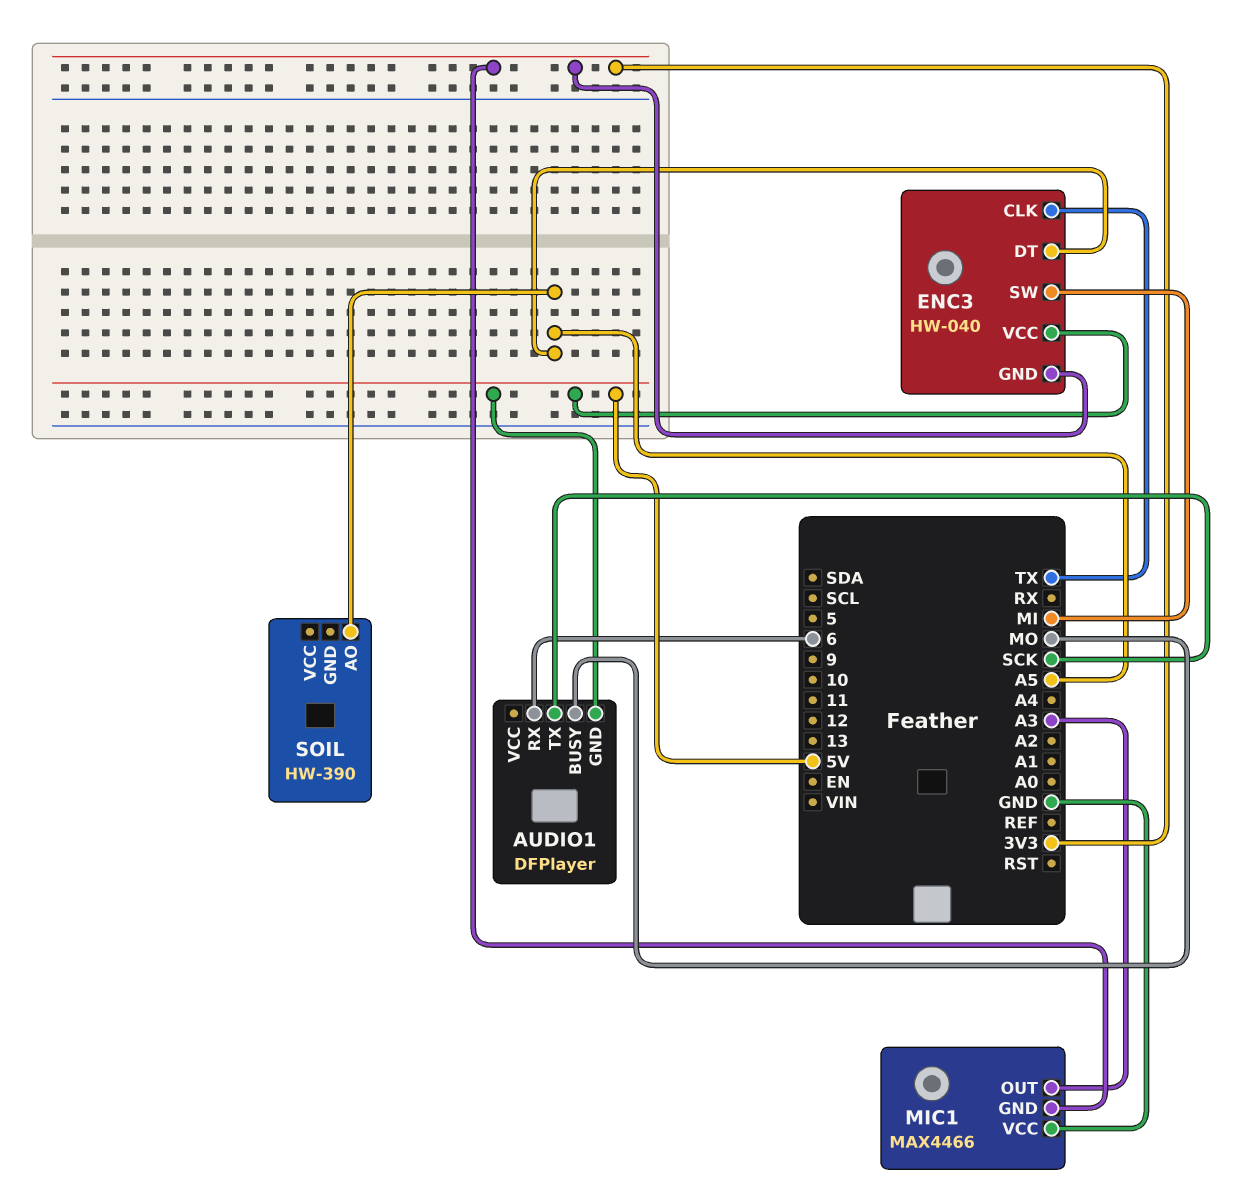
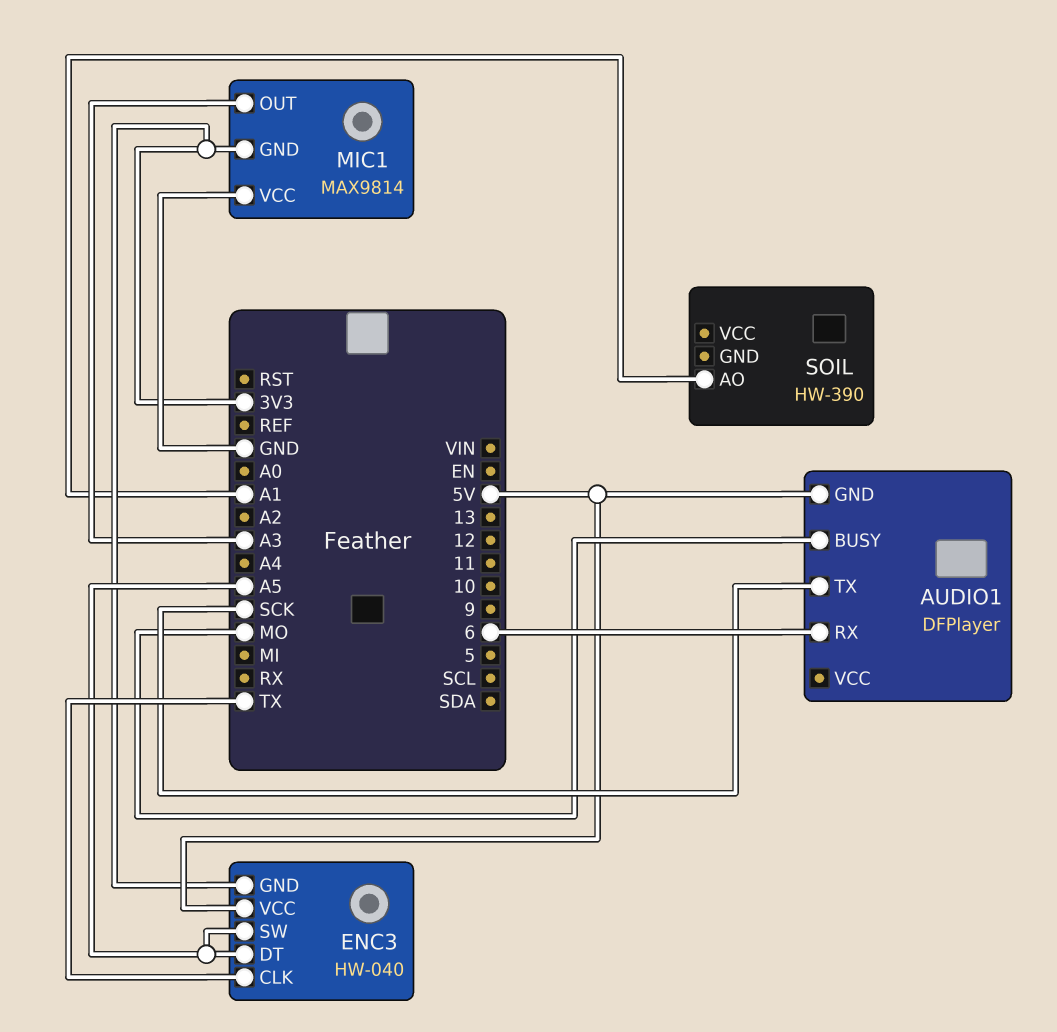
ENC3 pin SW: MI -> A5
MIC1: MAX4466 -> MAX9814
SOIL pin AO: A5 -> A1

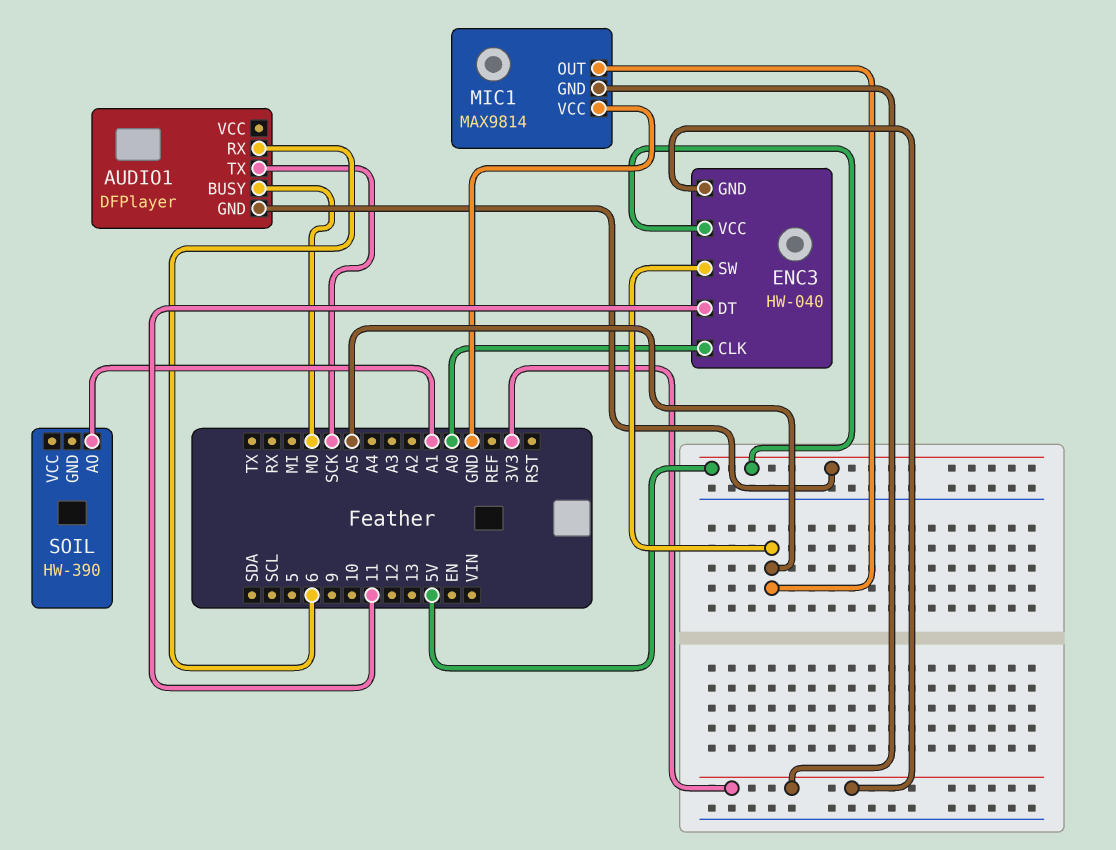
ENC3 pin CLK: TX -> A0
ENC3 pin DT: A5 -> 11
MIC1 pin OUT: A3 -> A5

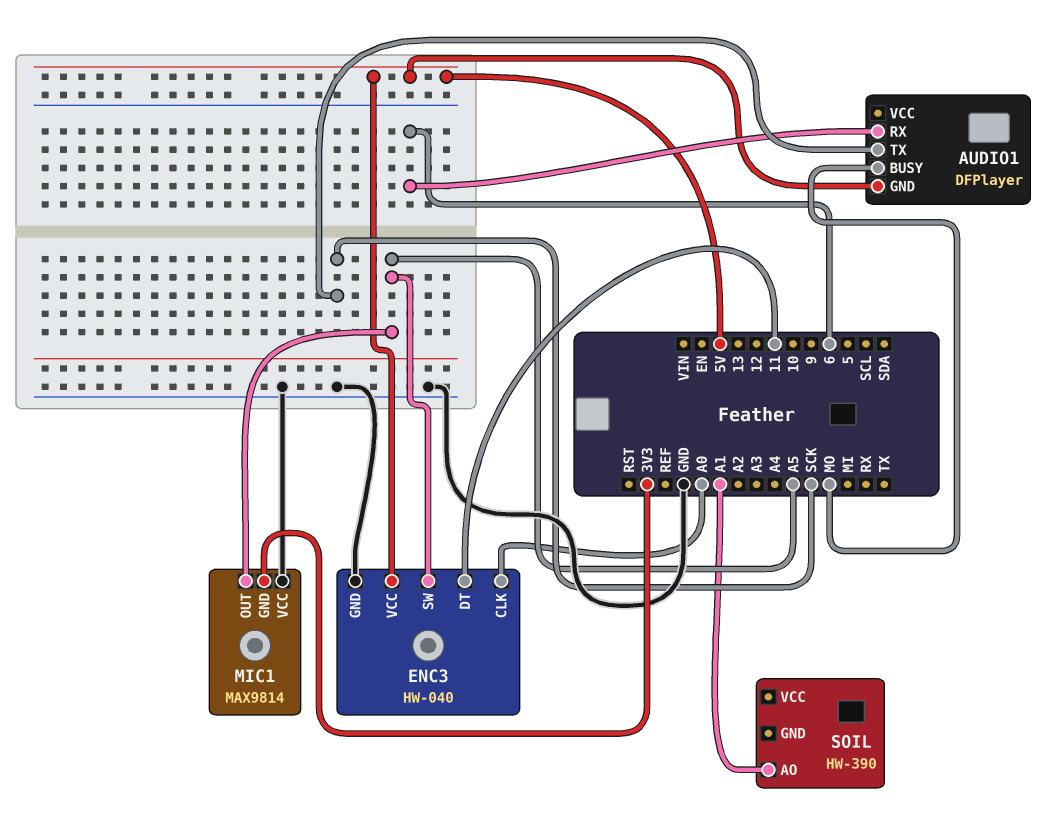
ENC3 pin GND: 3V3 -> GND

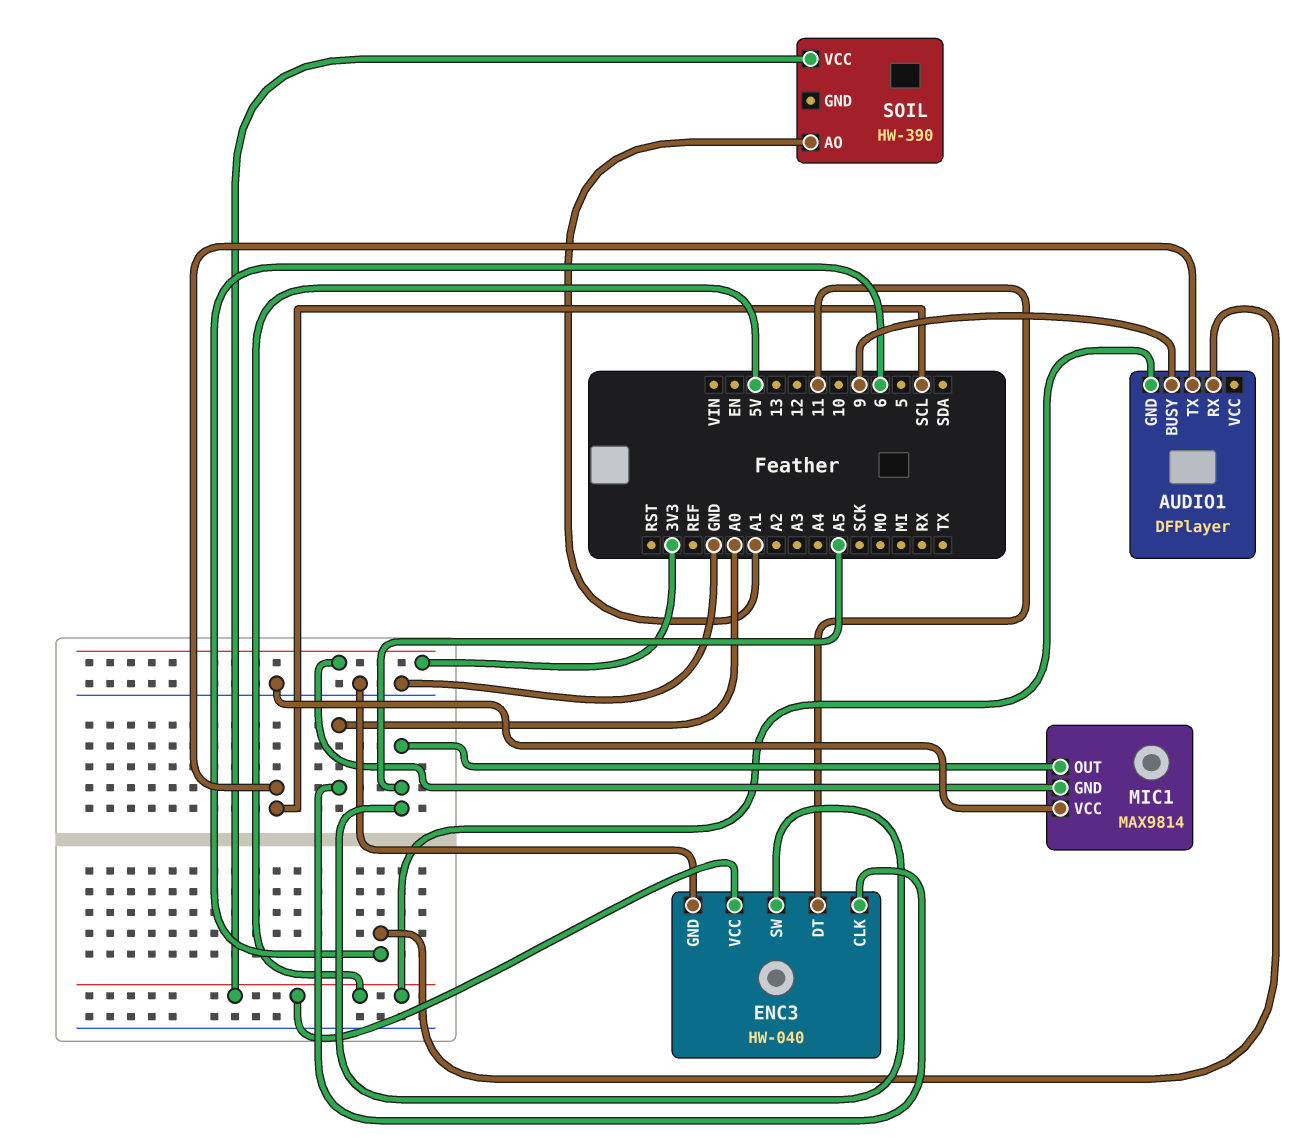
AUDIO1 pin BUSY: MO -> 9
AUDIO1 pin TX: SCK -> SCL
SOIL pin VCC: none -> 5V

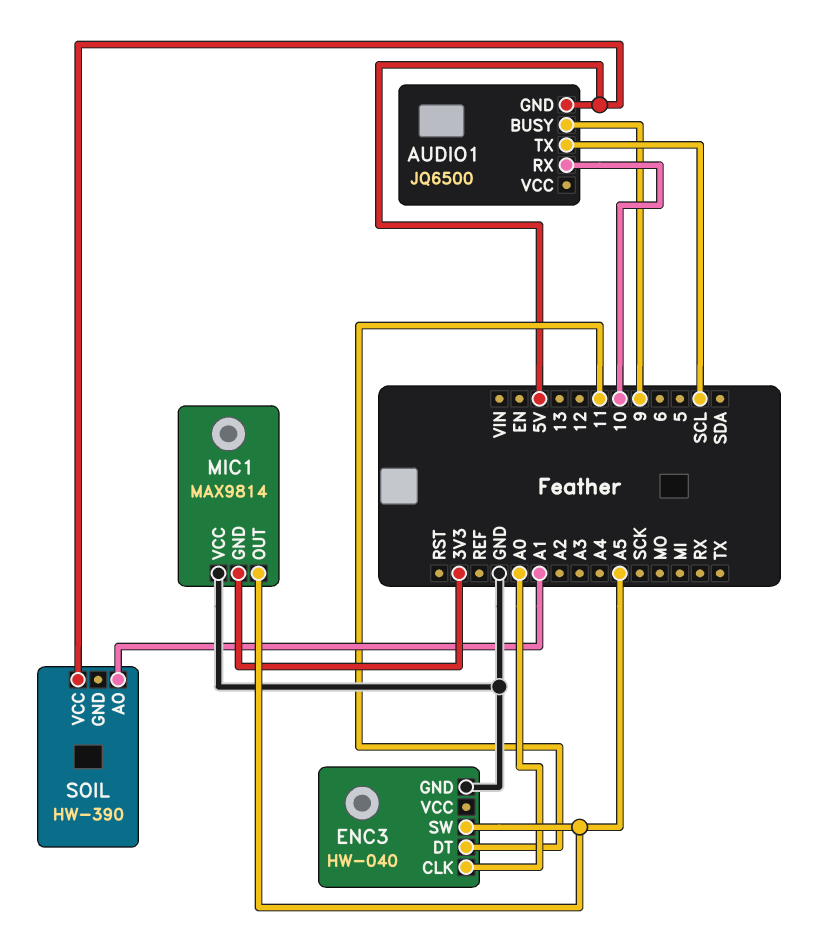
AUDIO1: DFPlayer -> JQ6500
AUDIO1 pin RX: 6 -> 10
ENC3 pin VCC: 5V -> none

